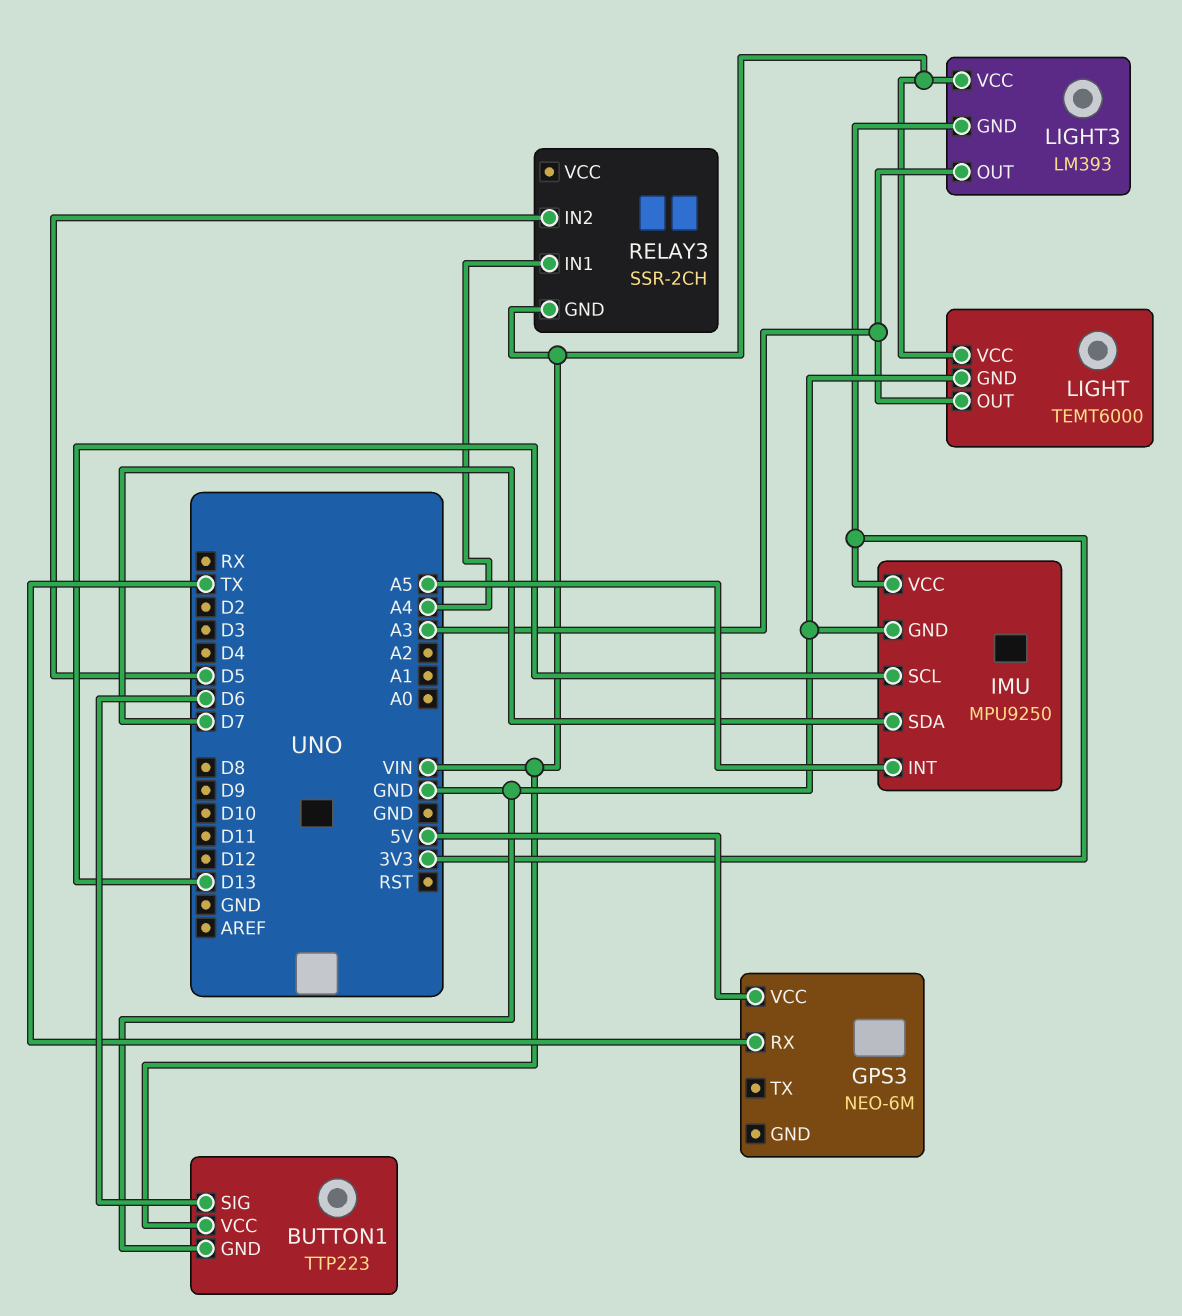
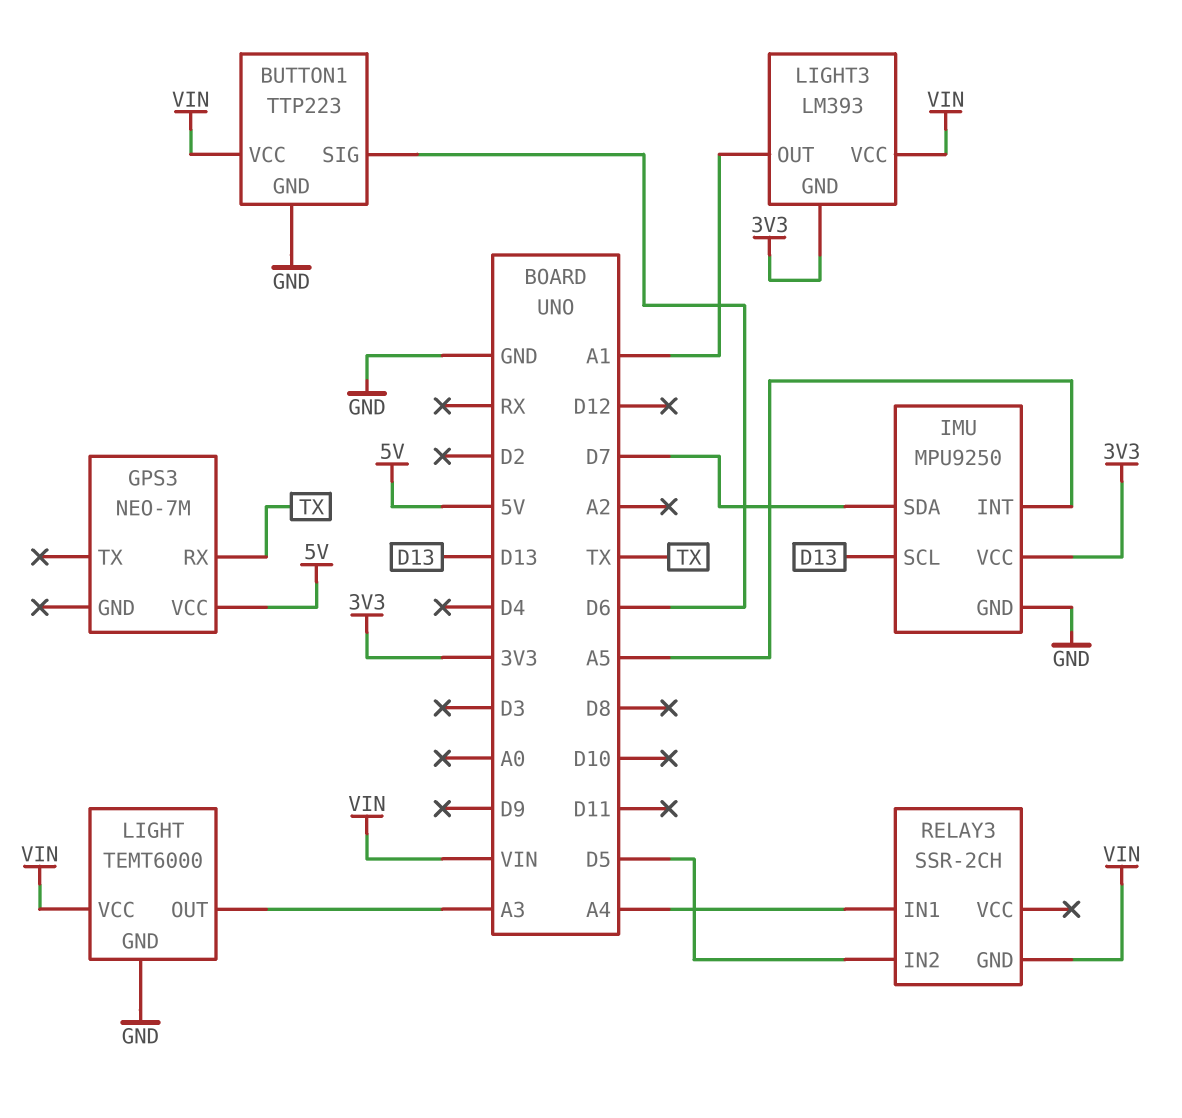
GPS3: NEO-6M -> NEO-7M
LIGHT3 pin OUT: A3 -> A1

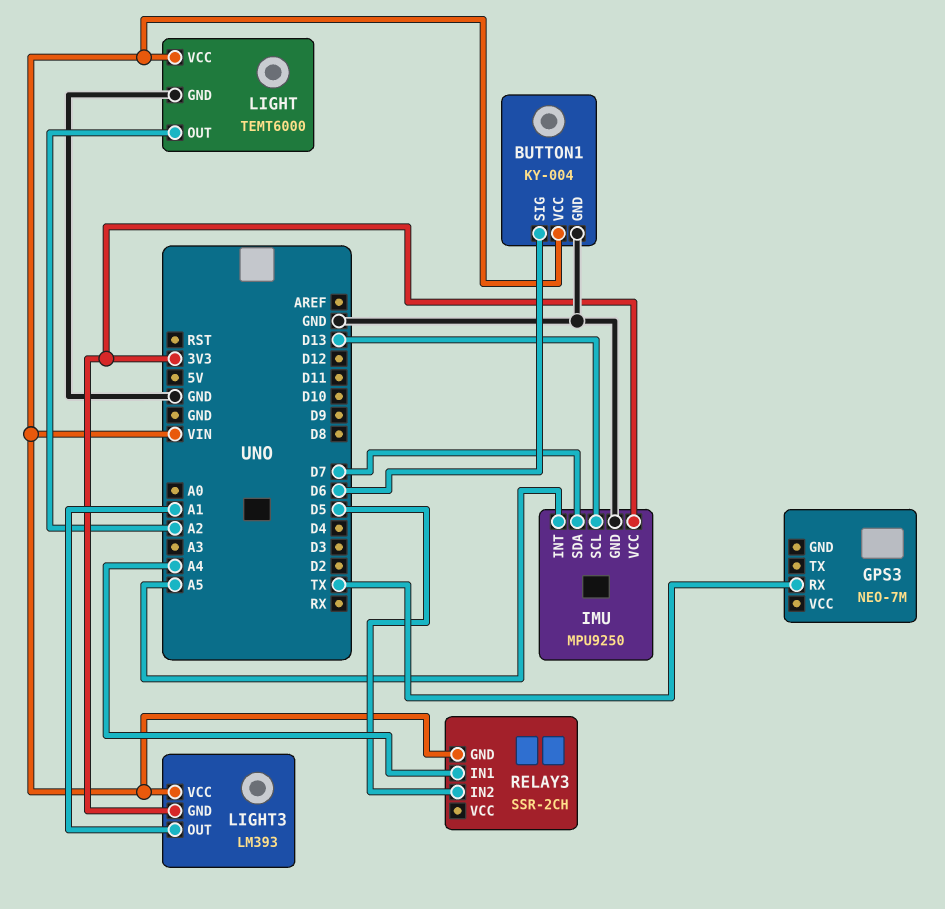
BUTTON1: TTP223 -> KY-004
GPS3 pin VCC: 5V -> none
LIGHT pin OUT: A3 -> A2

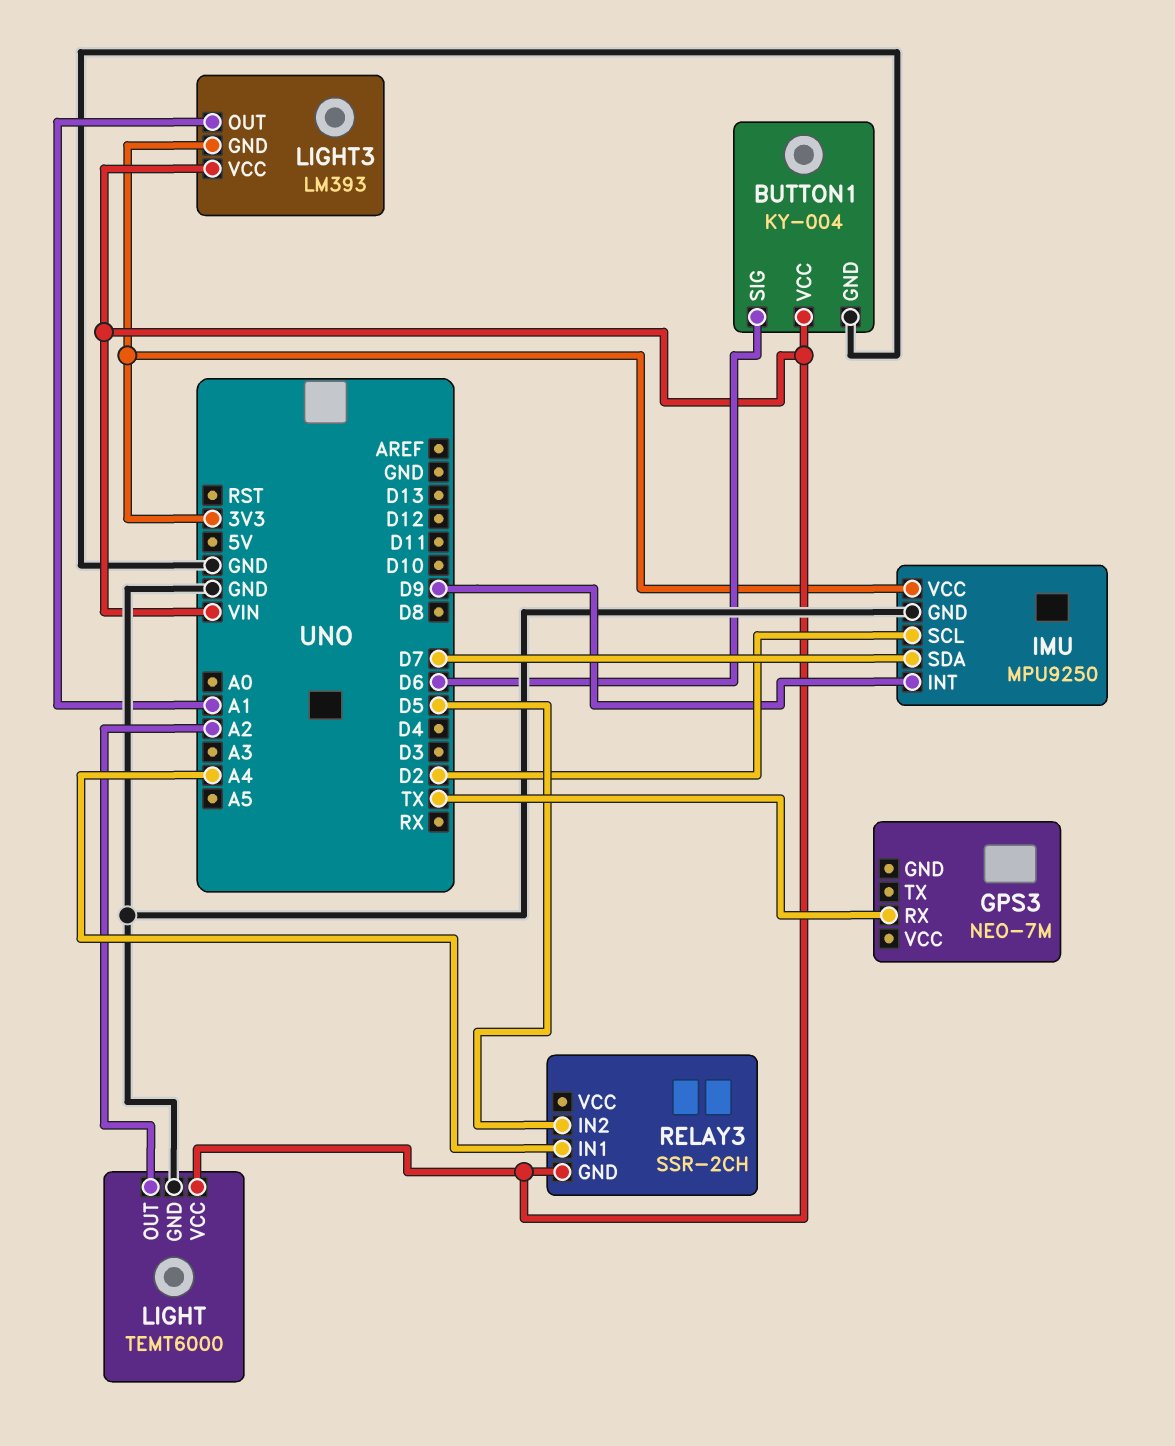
IMU pin INT: A5 -> D9
IMU pin SCL: D13 -> D2

